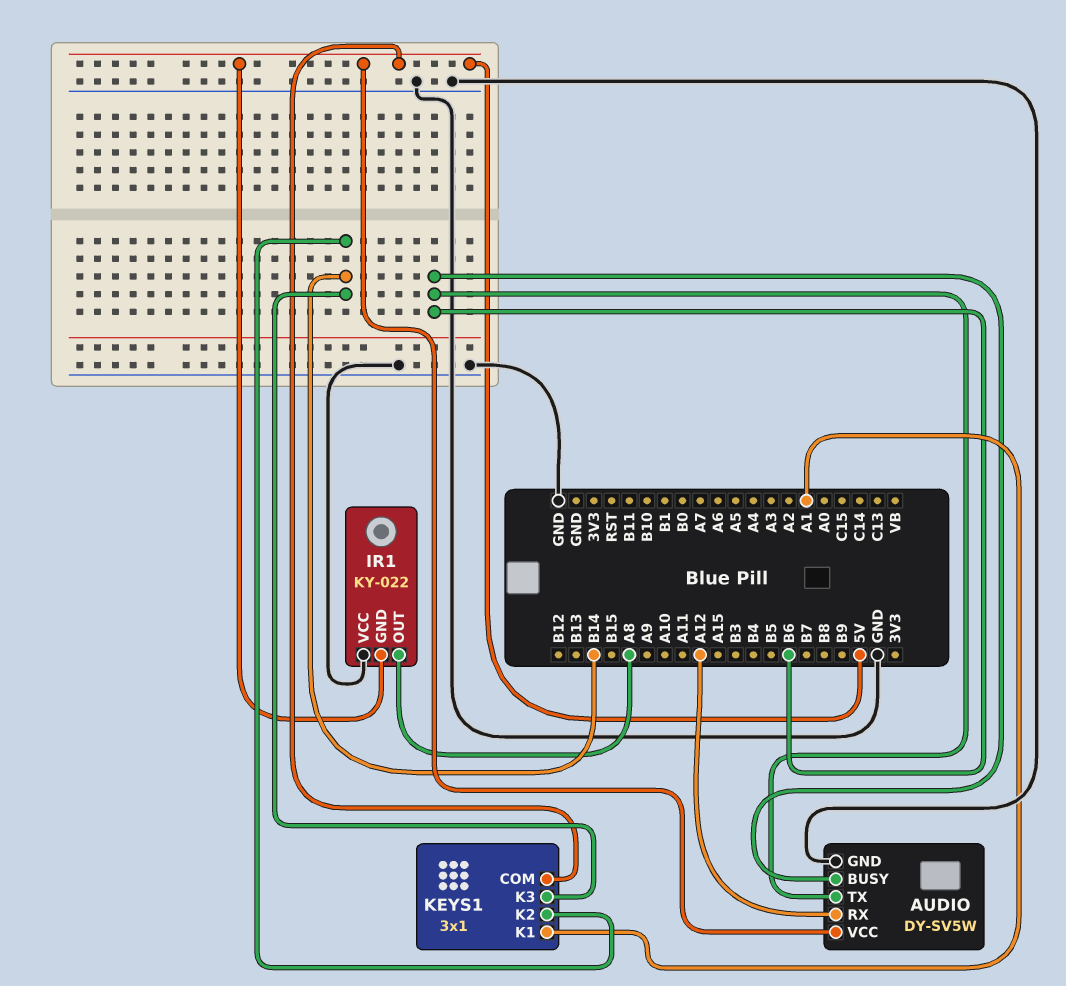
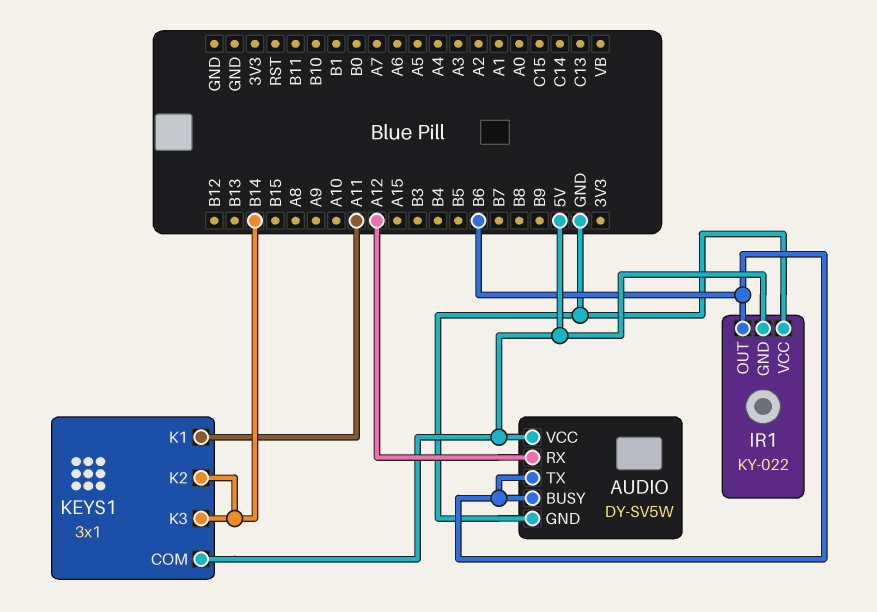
IR1 pin OUT: A8 -> B6
KEYS1 pin K1: A1 -> A11

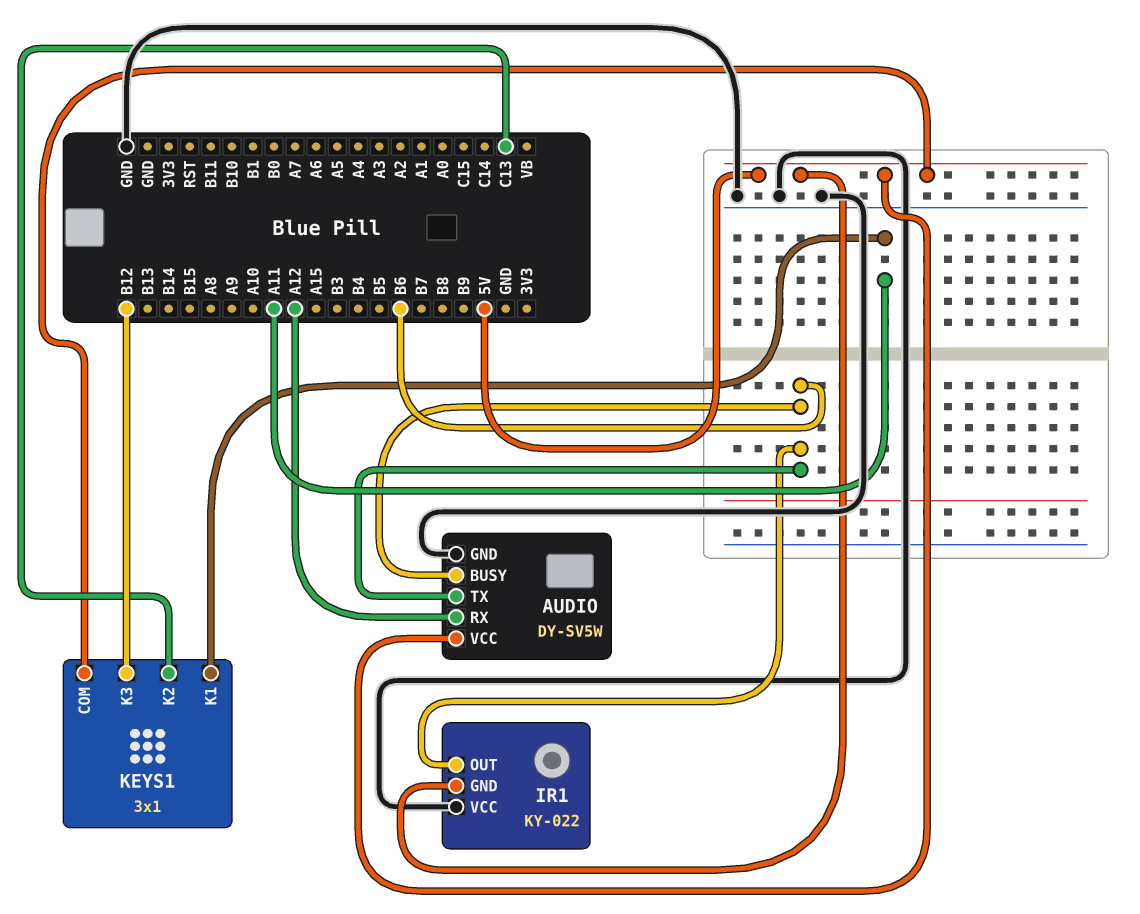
KEYS1 pin K2: B14 -> C13
KEYS1 pin K3: B14 -> B12

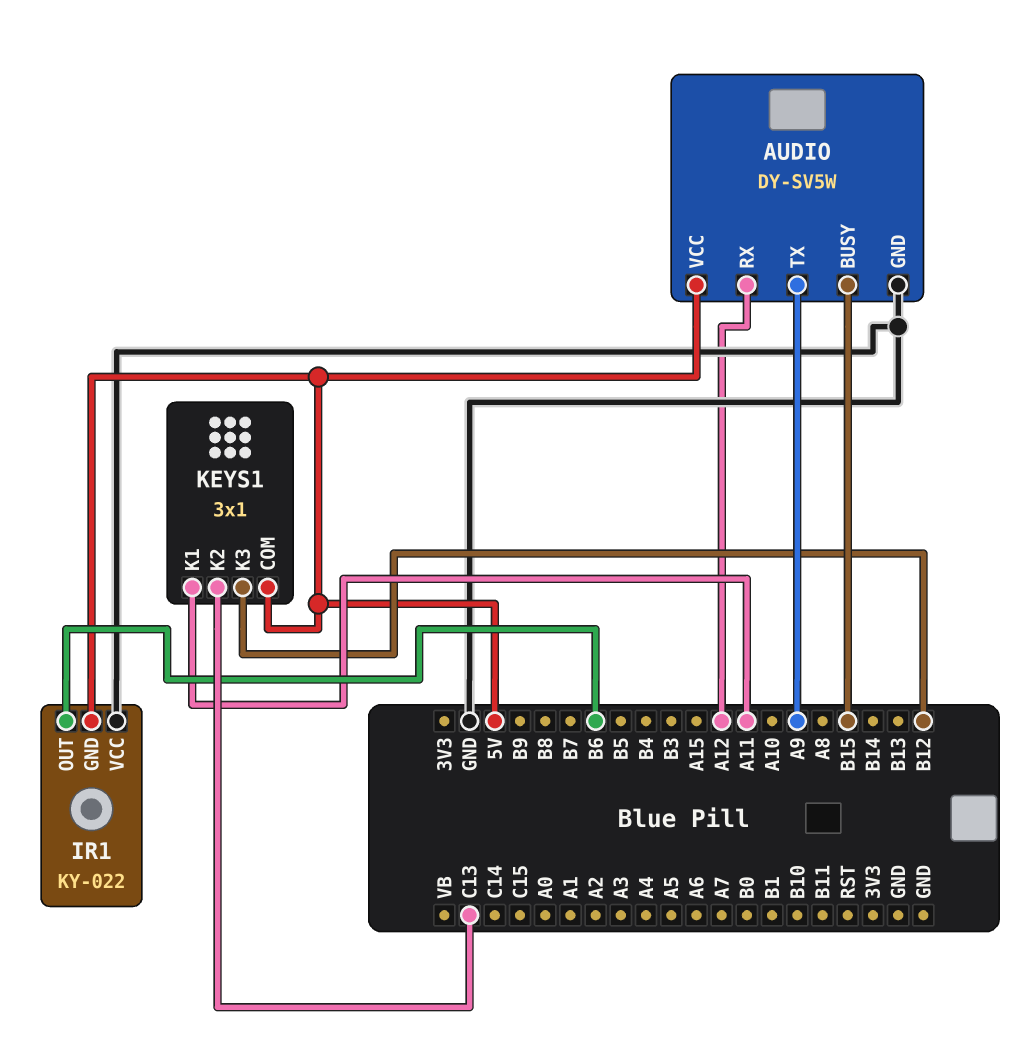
AUDIO pin BUSY: B6 -> B15
AUDIO pin TX: B6 -> A9

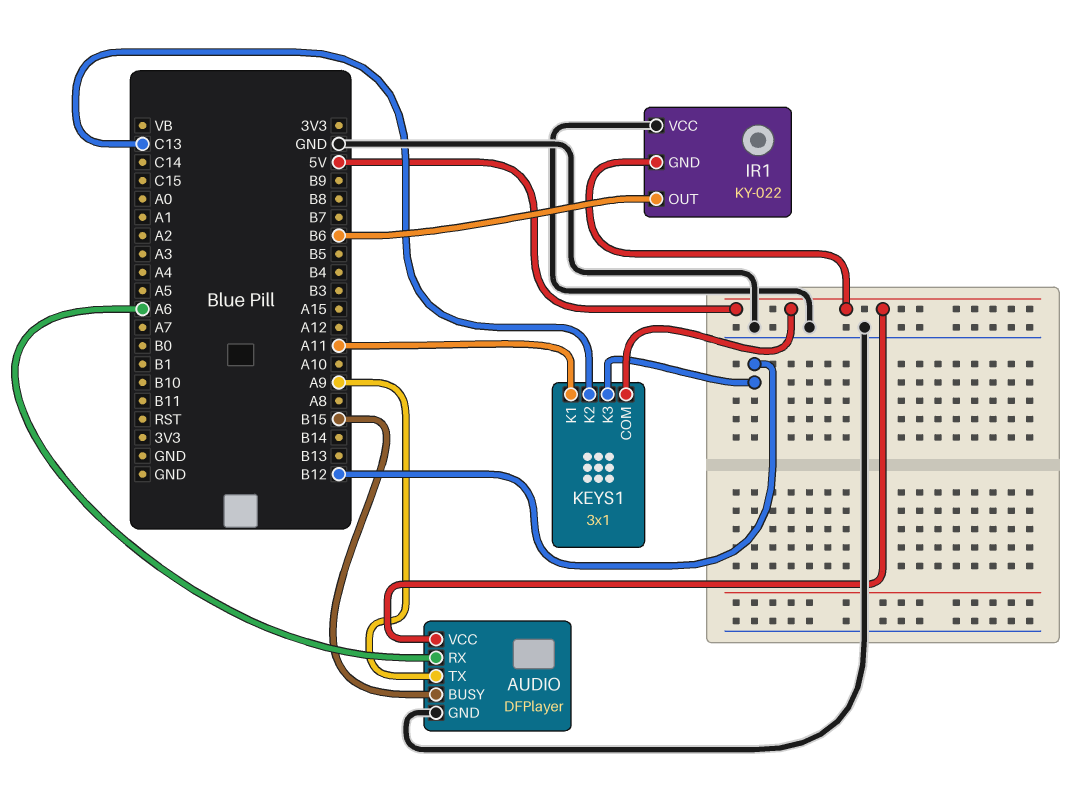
AUDIO: DY-SV5W -> DFPlayer
AUDIO pin RX: A12 -> A6

